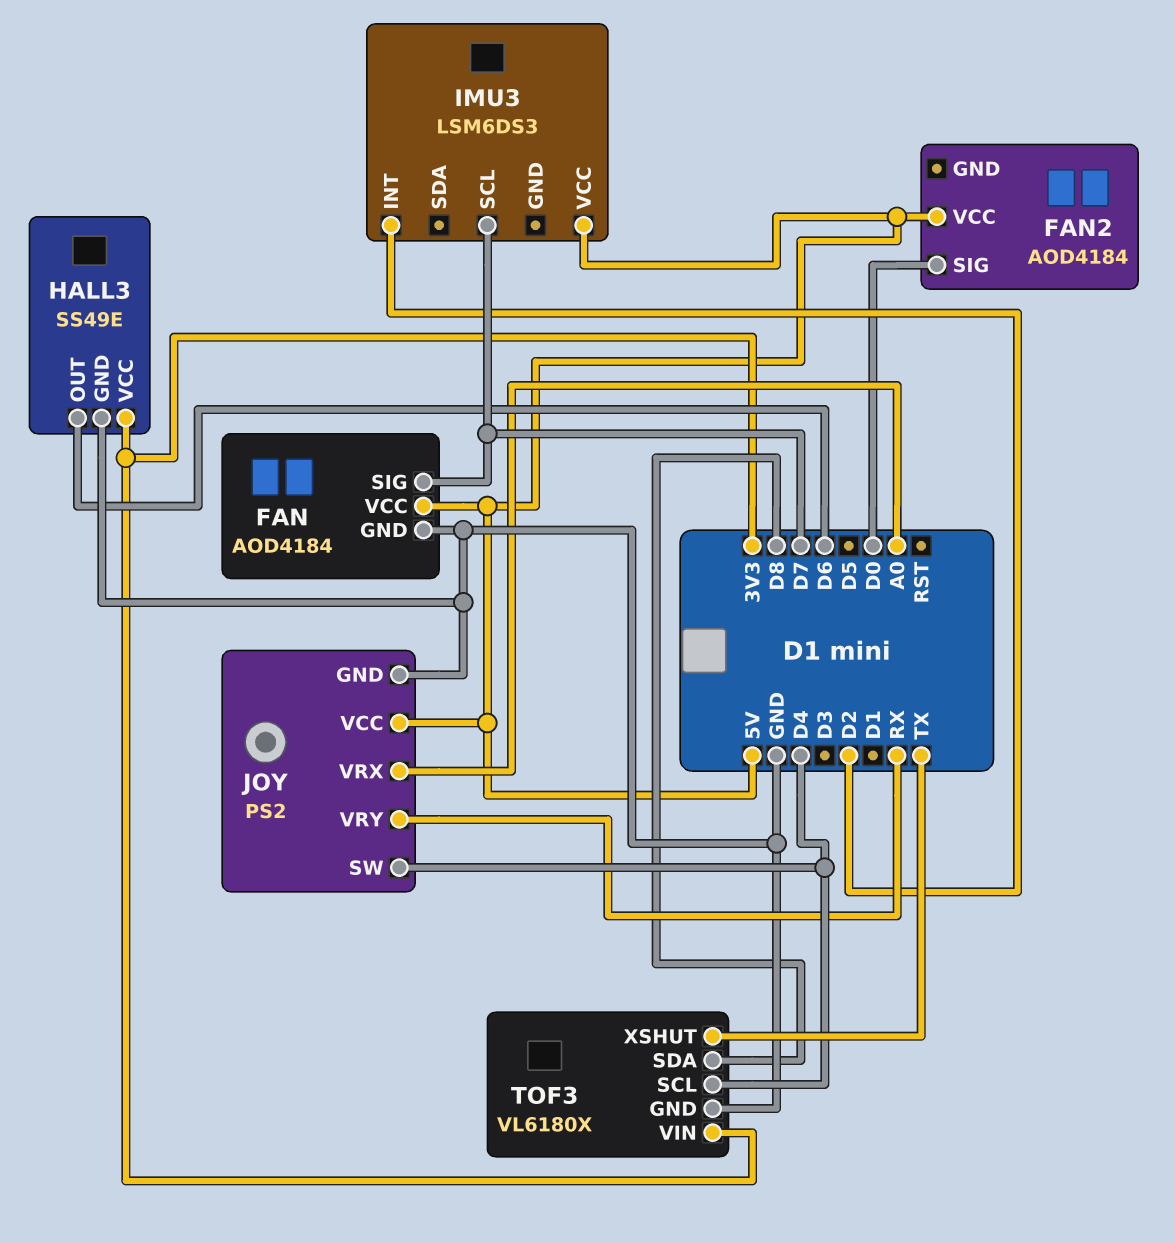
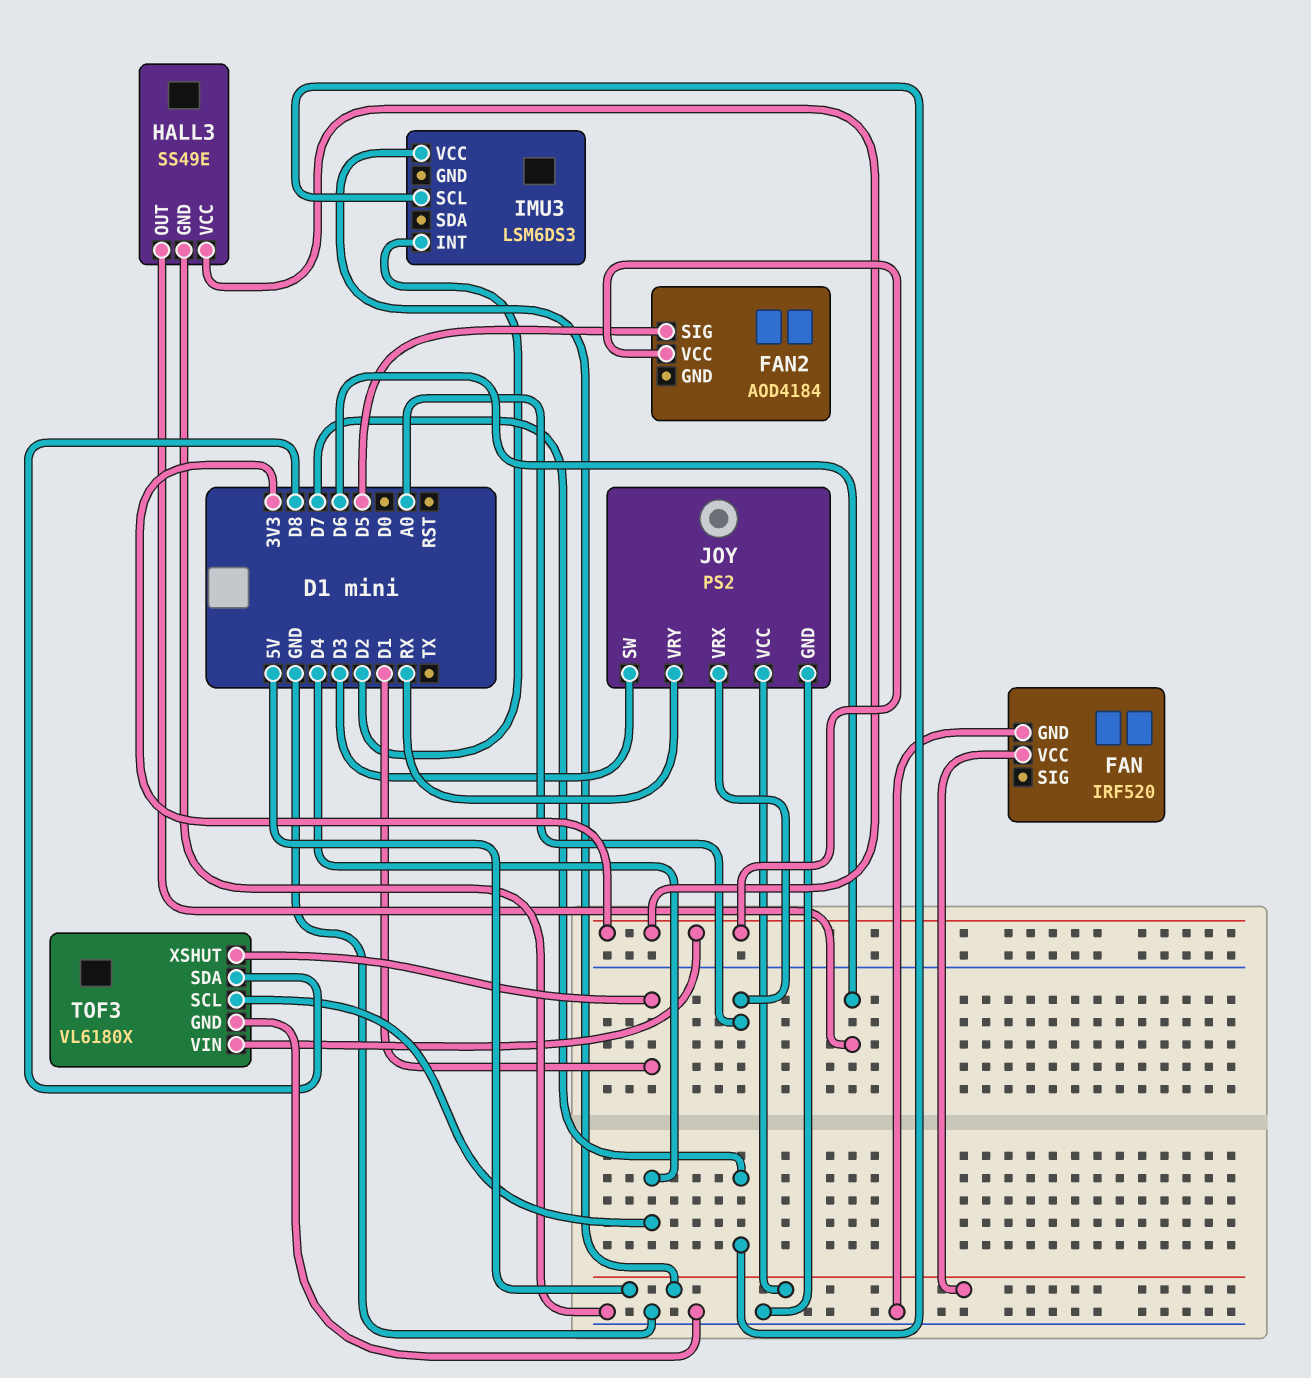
FAN: AOD4184 -> IRF520
FAN pin SIG: D7 -> none
FAN2 pin SIG: D0 -> D5
FAN2 pin VCC: 5V -> 3V3
JOY pin SW: D4 -> D3
TOF3 pin XSHUT: TX -> D1

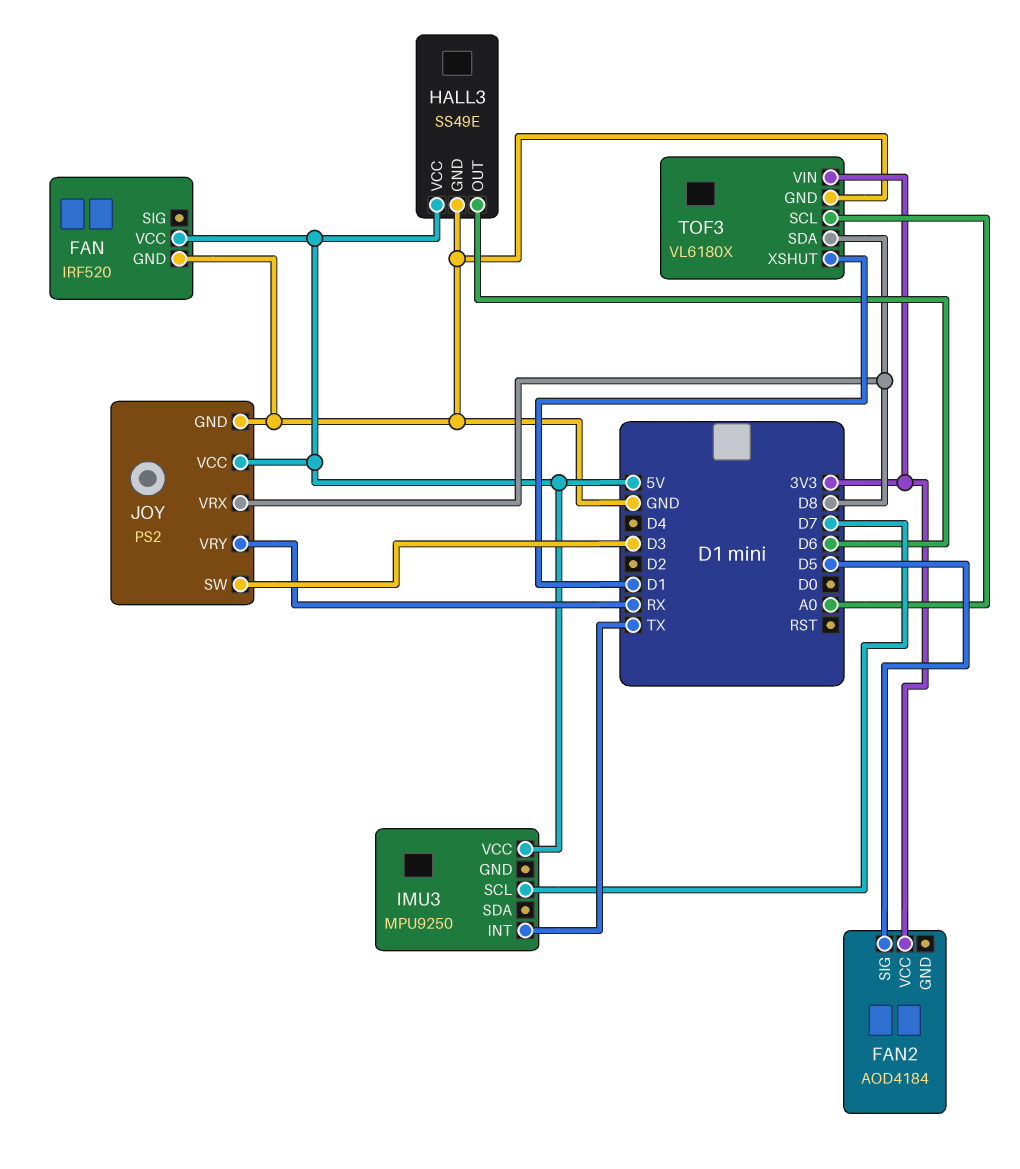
HALL3 pin VCC: 3V3 -> 5V
IMU3: LSM6DS3 -> MPU9250
IMU3 pin INT: D2 -> TX
JOY pin VRX: A0 -> D8
TOF3 pin SCL: D4 -> A0

